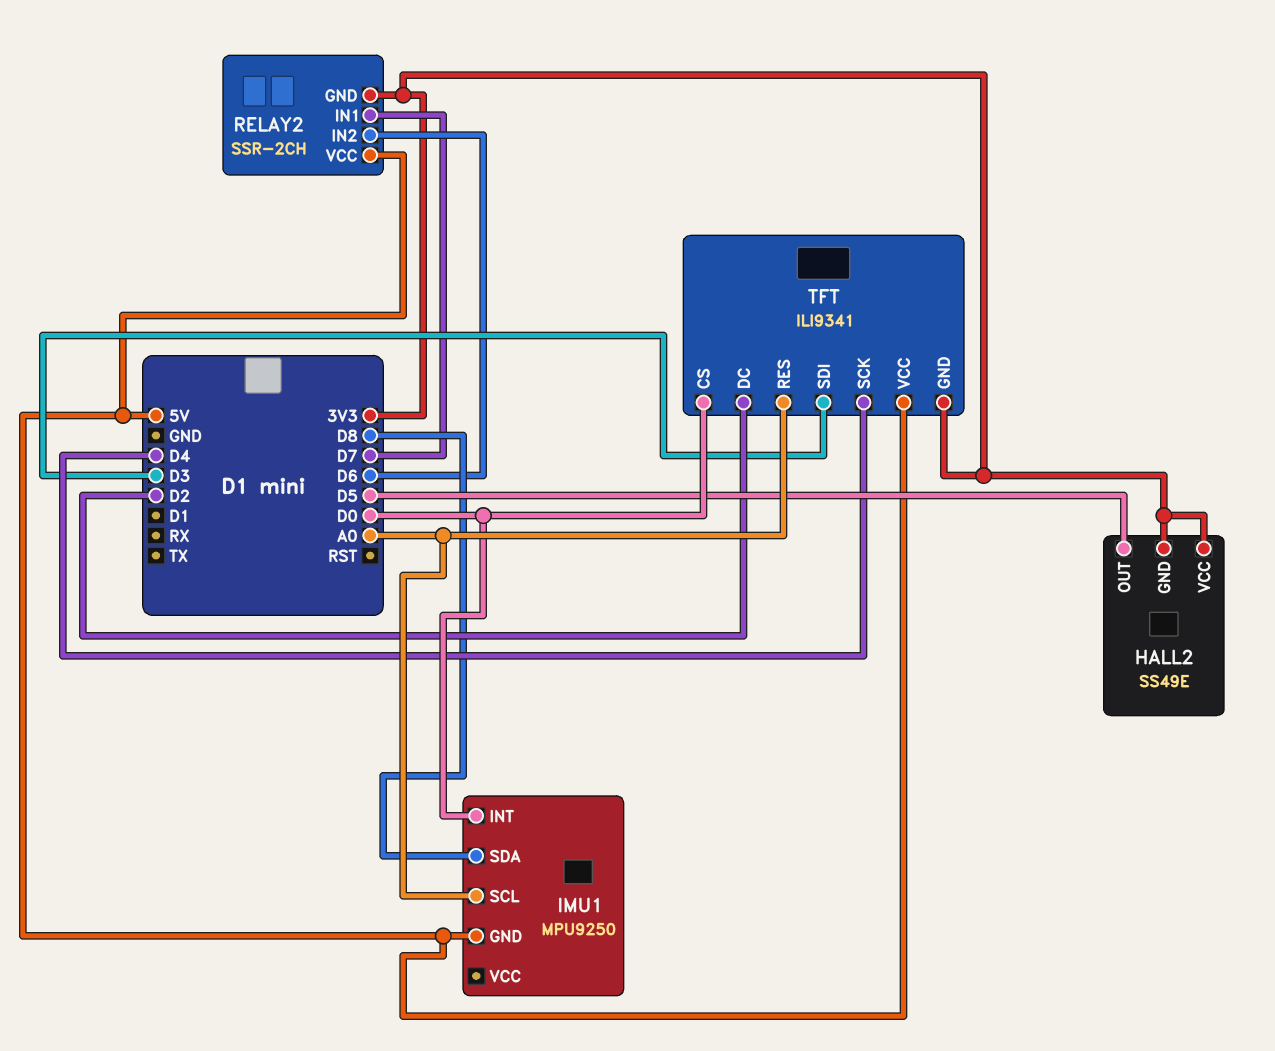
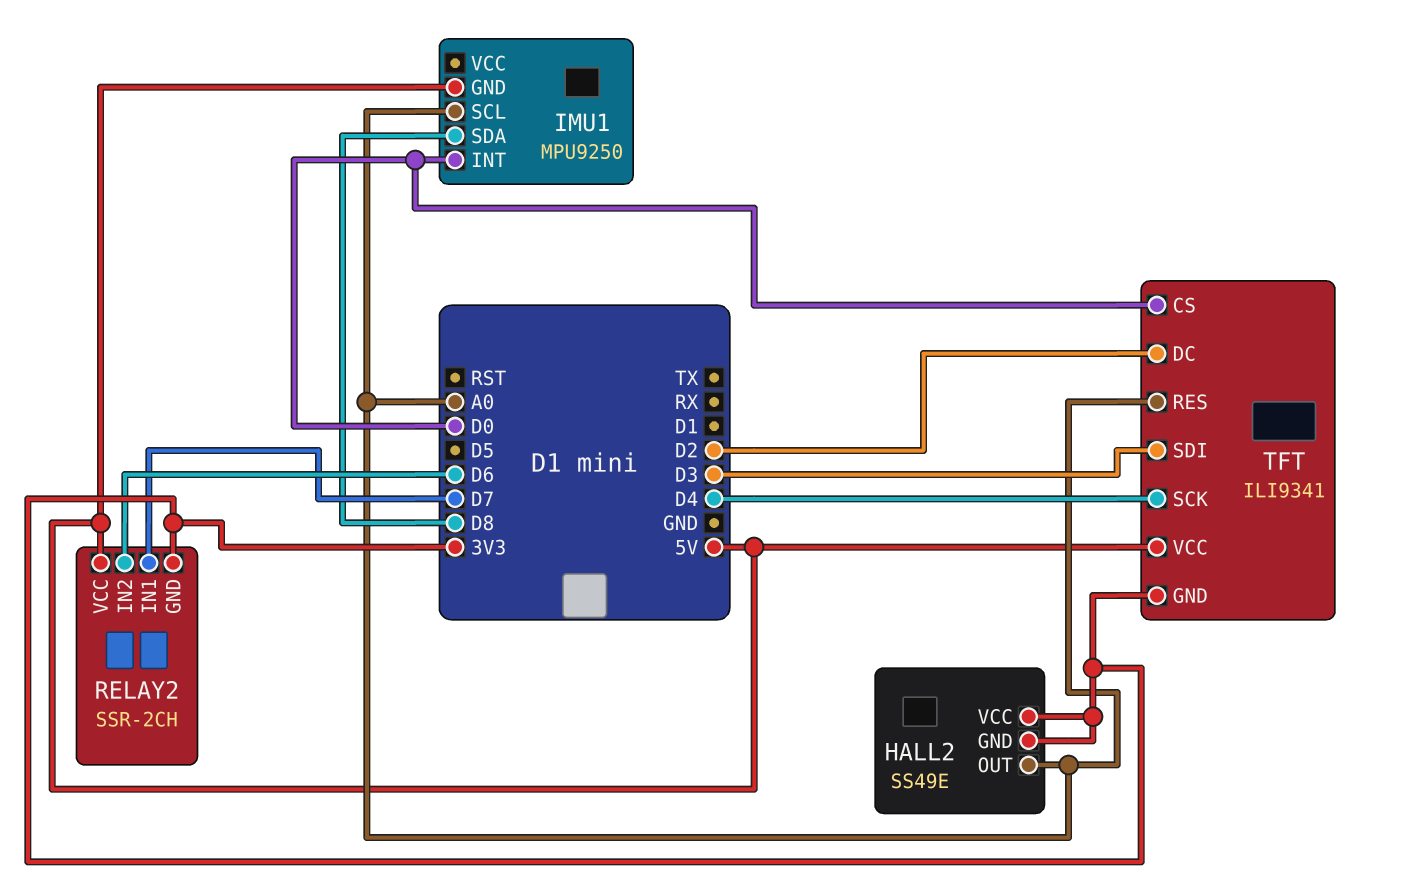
HALL2 pin OUT: D5 -> A0

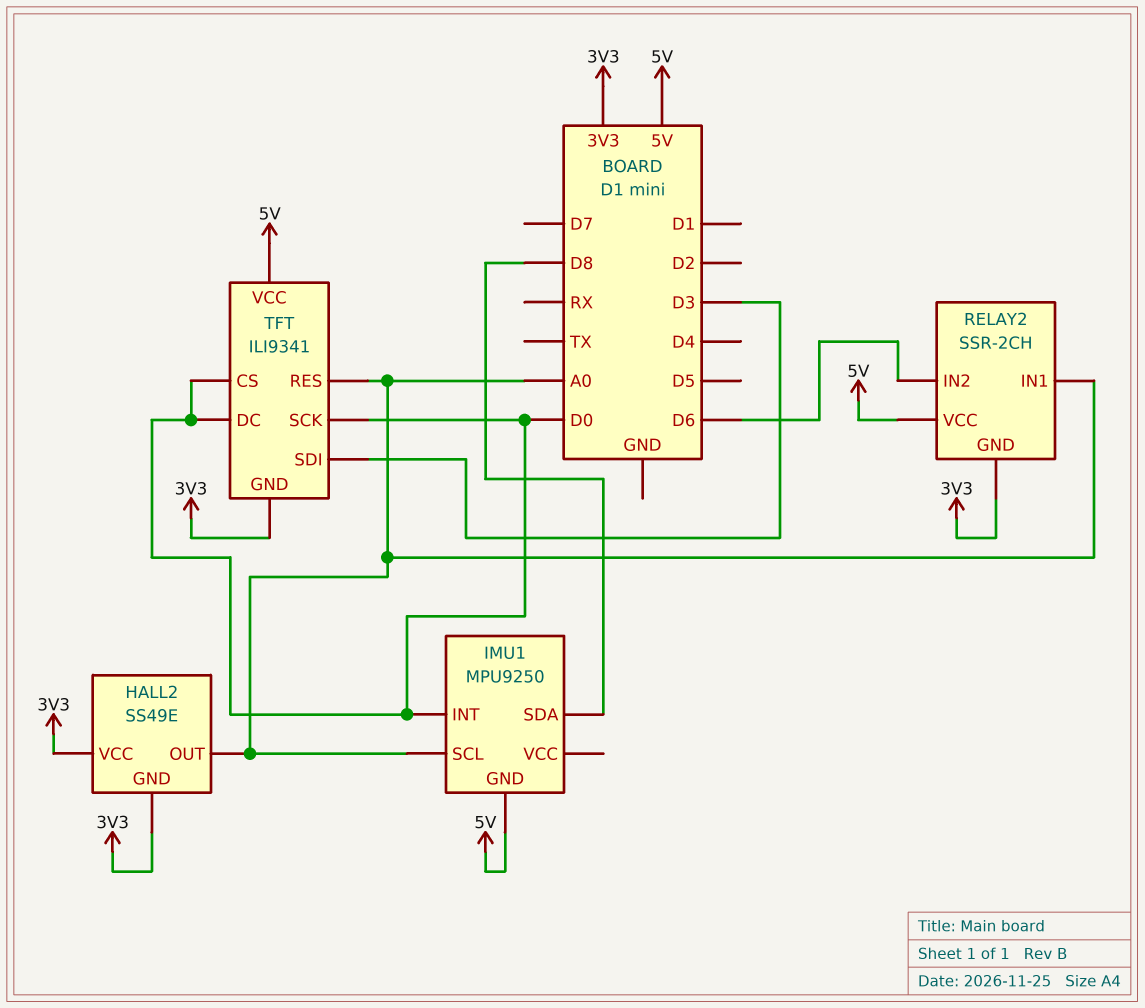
RELAY2 pin IN1: D7 -> A0
TFT pin DC: D2 -> D0
TFT pin SCK: D4 -> D0

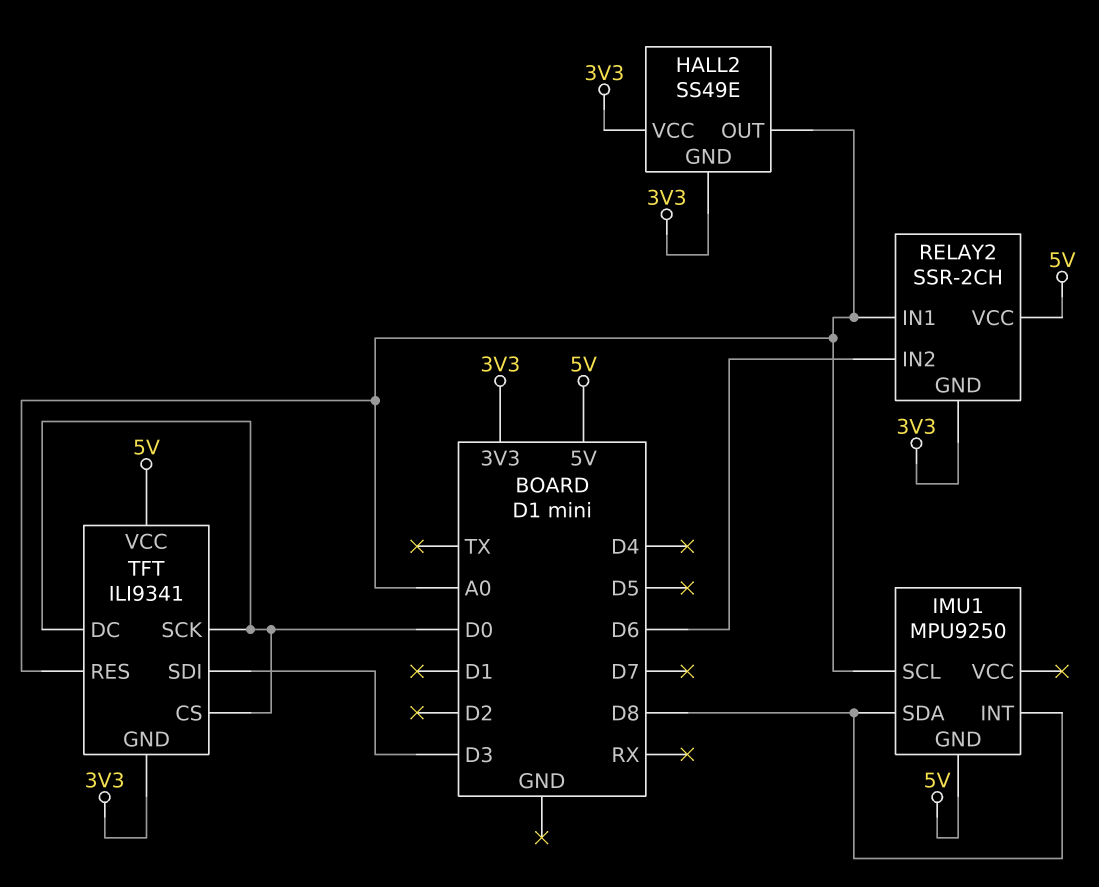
IMU1 pin INT: D0 -> D8

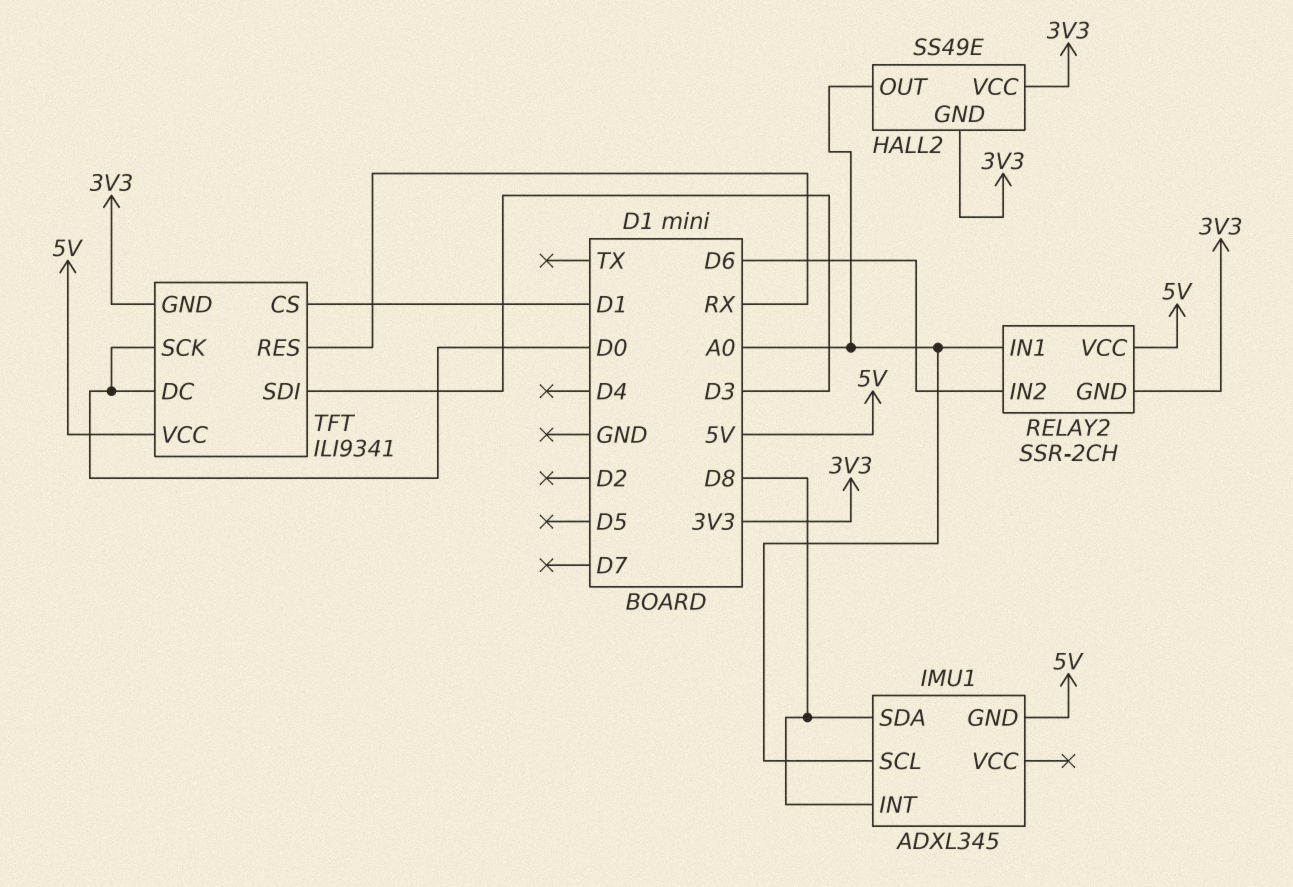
IMU1: MPU9250 -> ADXL345
TFT pin CS: D0 -> D1
TFT pin RES: A0 -> RX

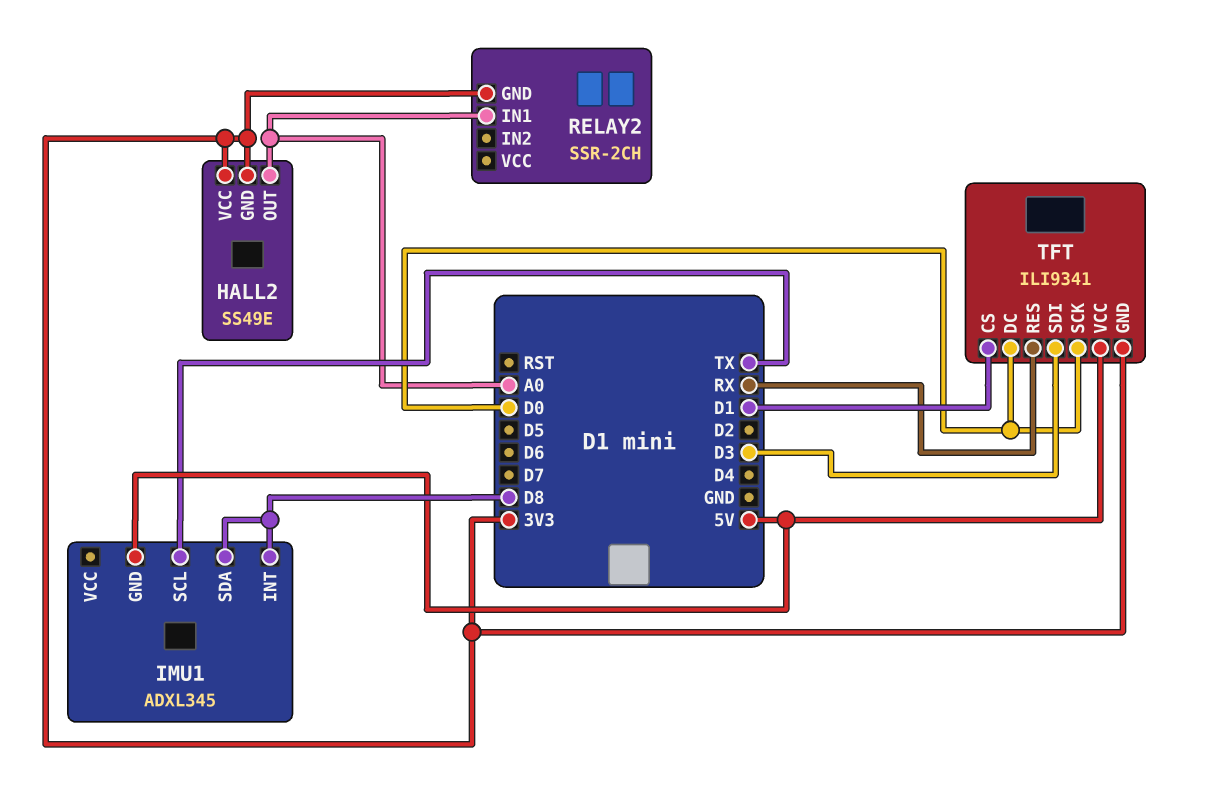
IMU1 pin SCL: A0 -> TX
RELAY2 pin IN2: D6 -> none
RELAY2 pin VCC: 5V -> none

